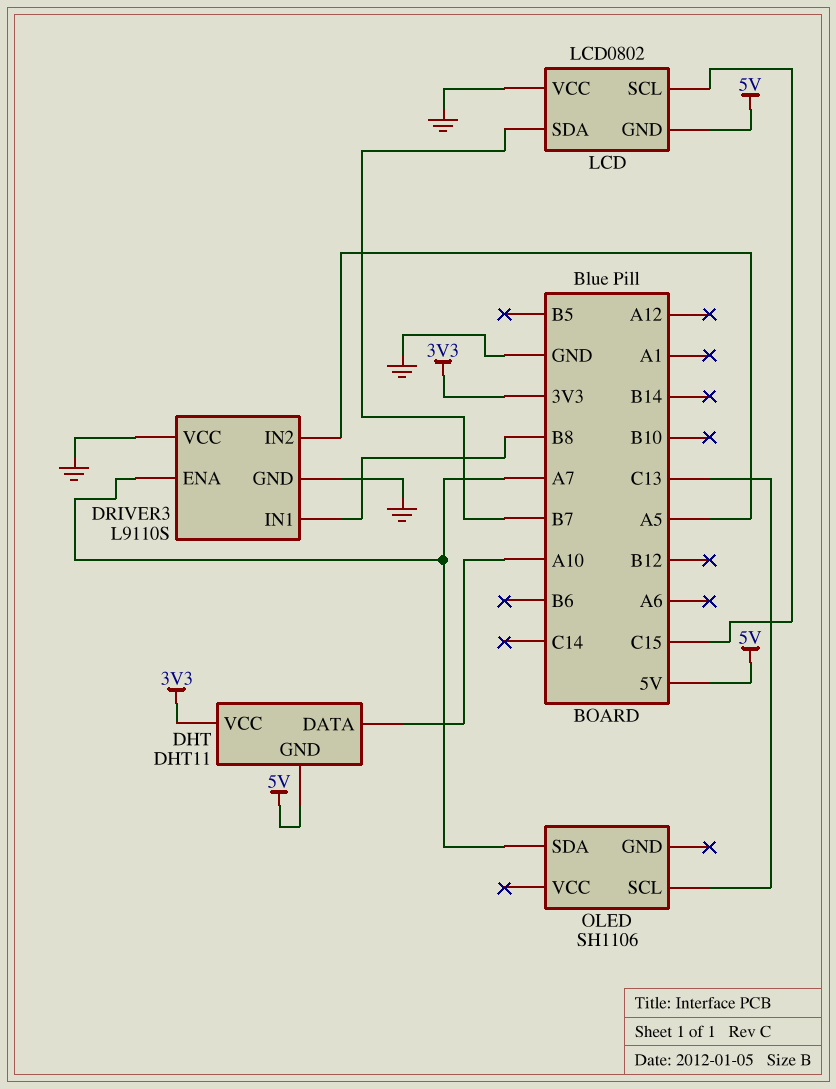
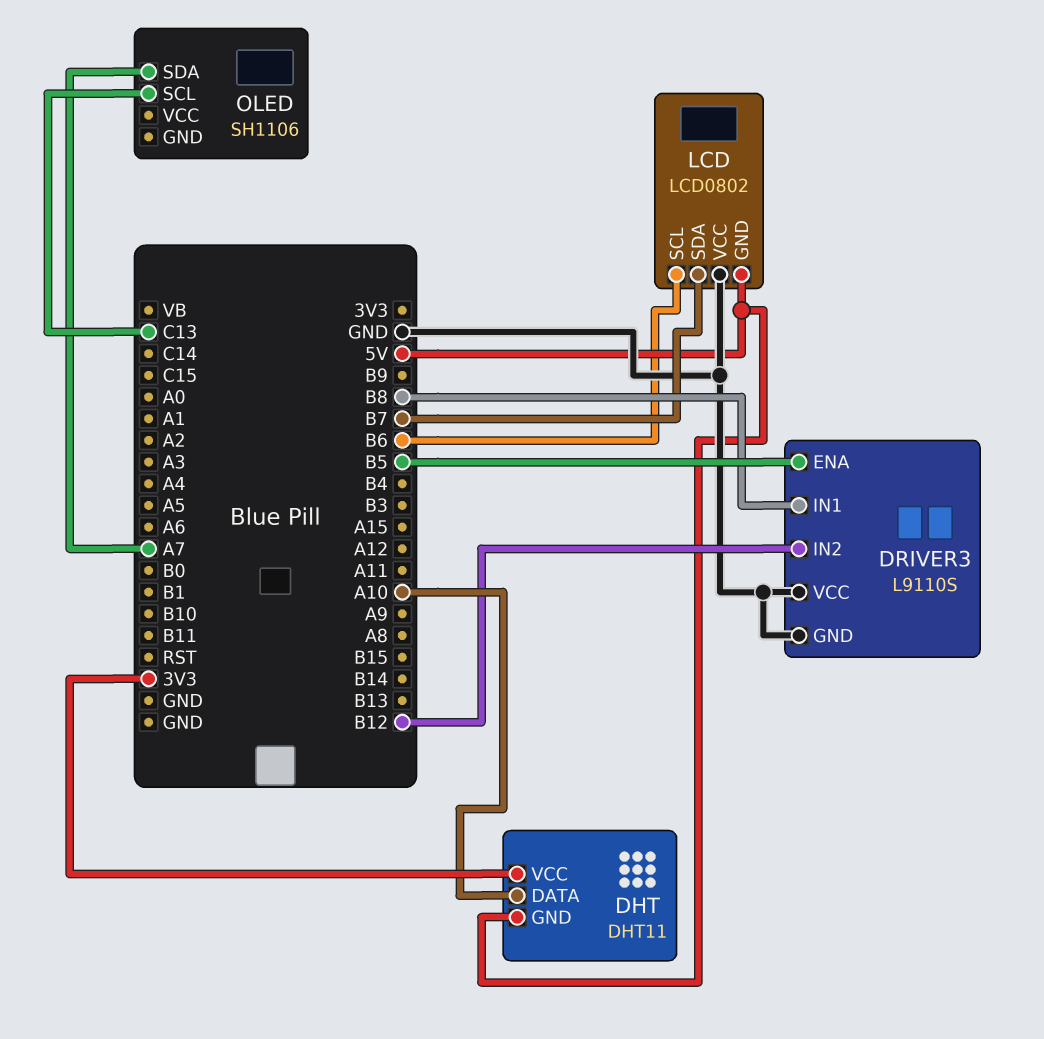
DRIVER3 pin ENA: A7 -> B5
DRIVER3 pin IN2: A5 -> B12
LCD pin SCL: C15 -> B6

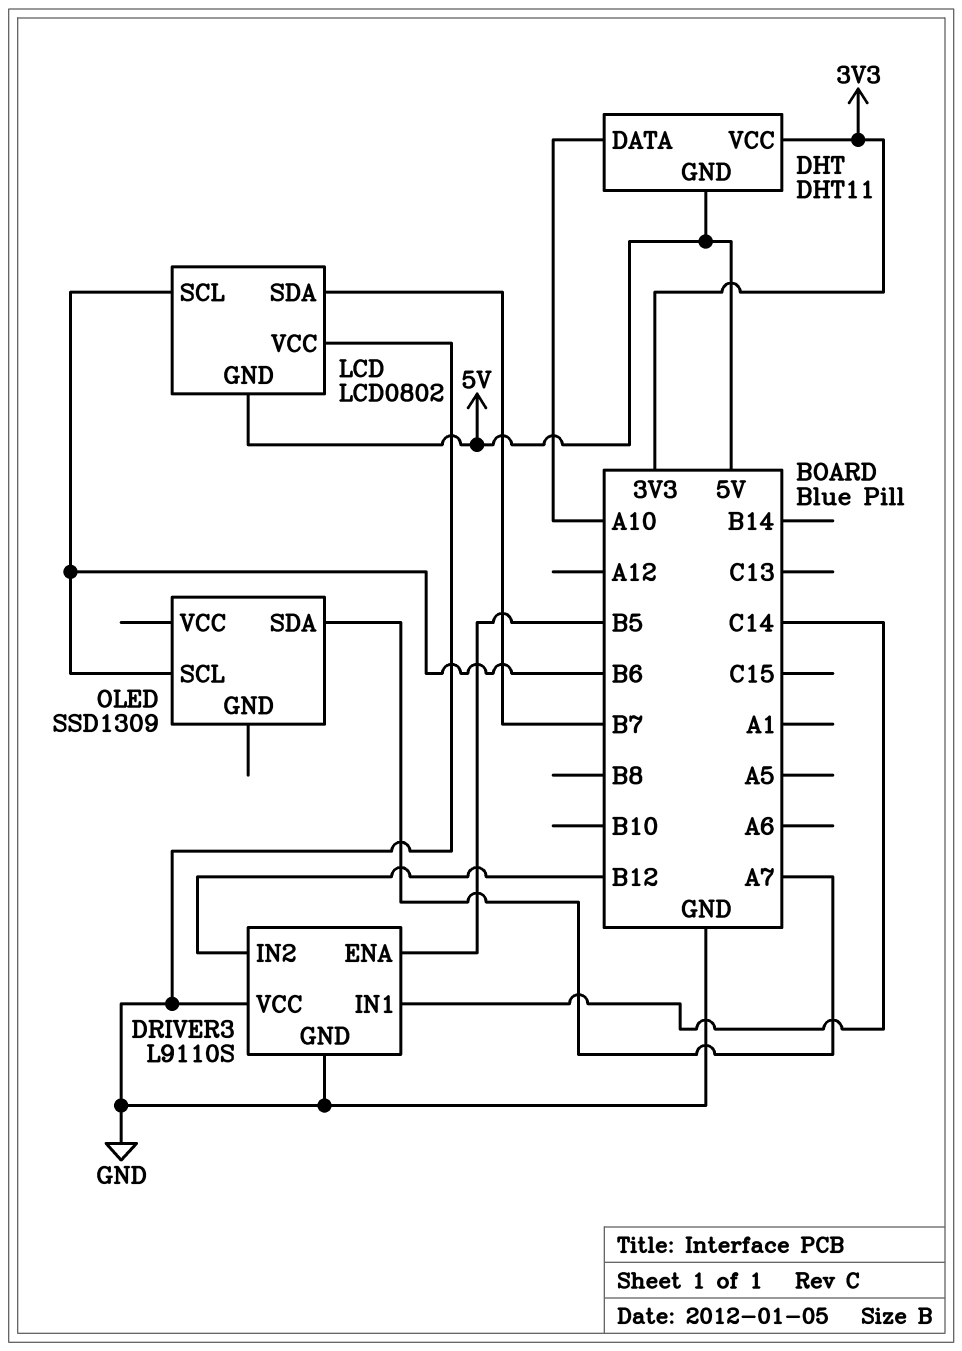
DRIVER3 pin IN1: B8 -> C14
OLED: SH1106 -> SSD1309
OLED pin SCL: C13 -> B6

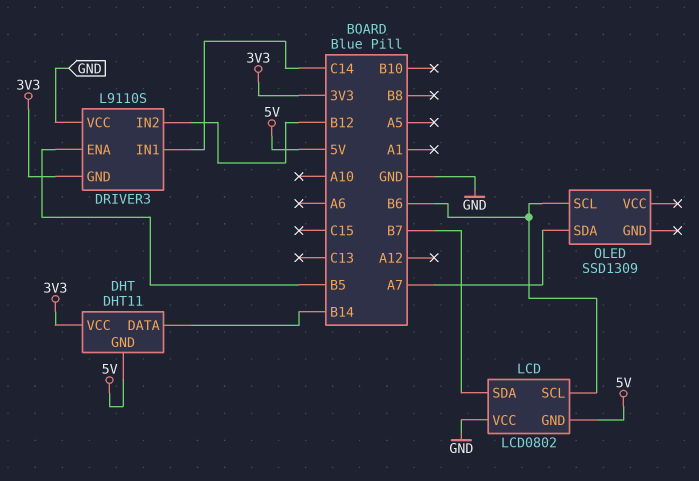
DHT pin DATA: A10 -> B14
DRIVER3 pin GND: GND -> 3V3

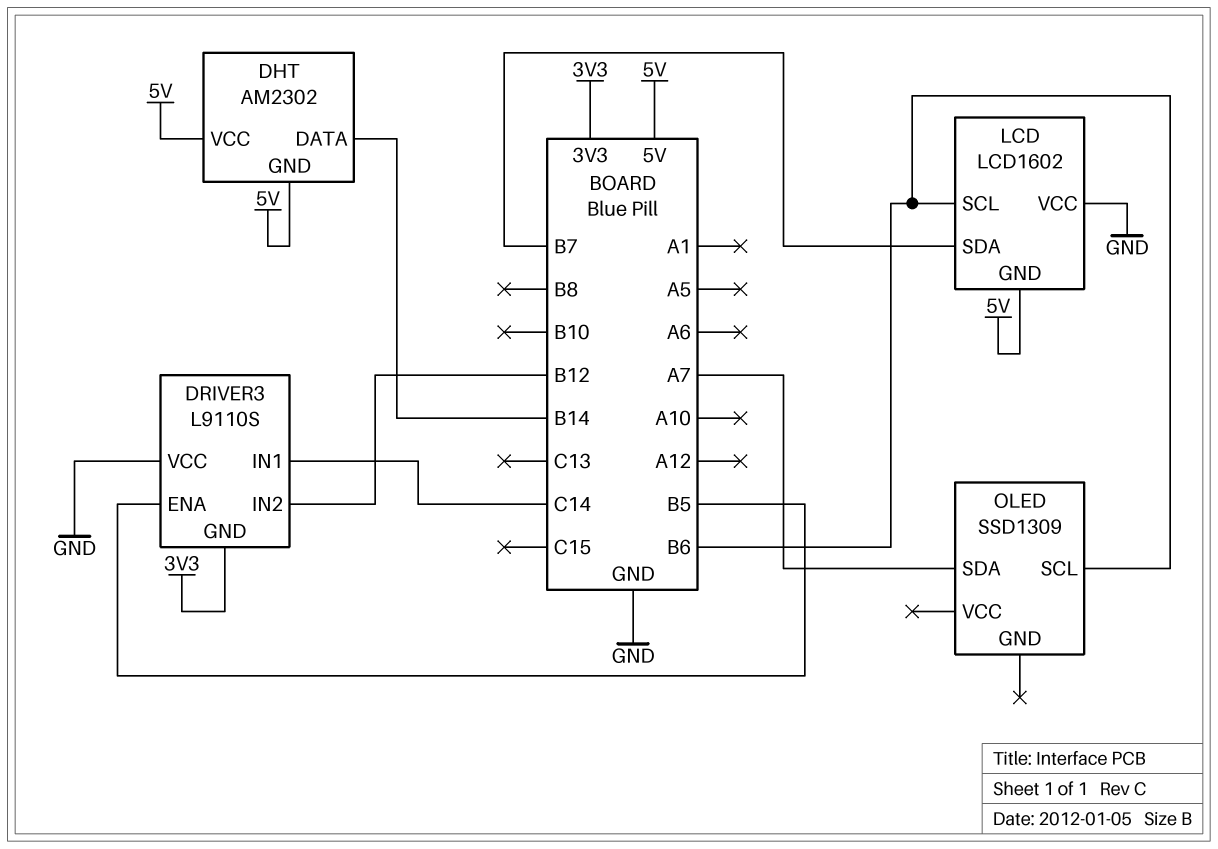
DHT: DHT11 -> AM2302
DHT pin VCC: 3V3 -> 5V
LCD: LCD0802 -> LCD1602

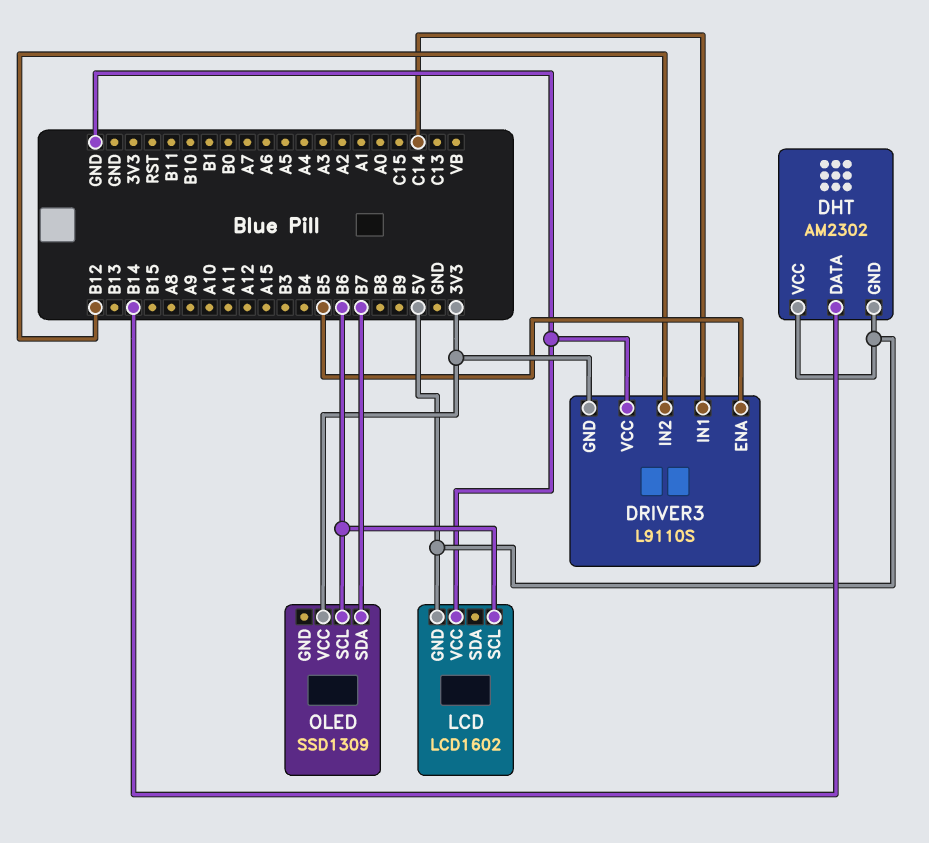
LCD pin SDA: B7 -> none
OLED pin SDA: A7 -> B7
OLED pin VCC: none -> 3V3

